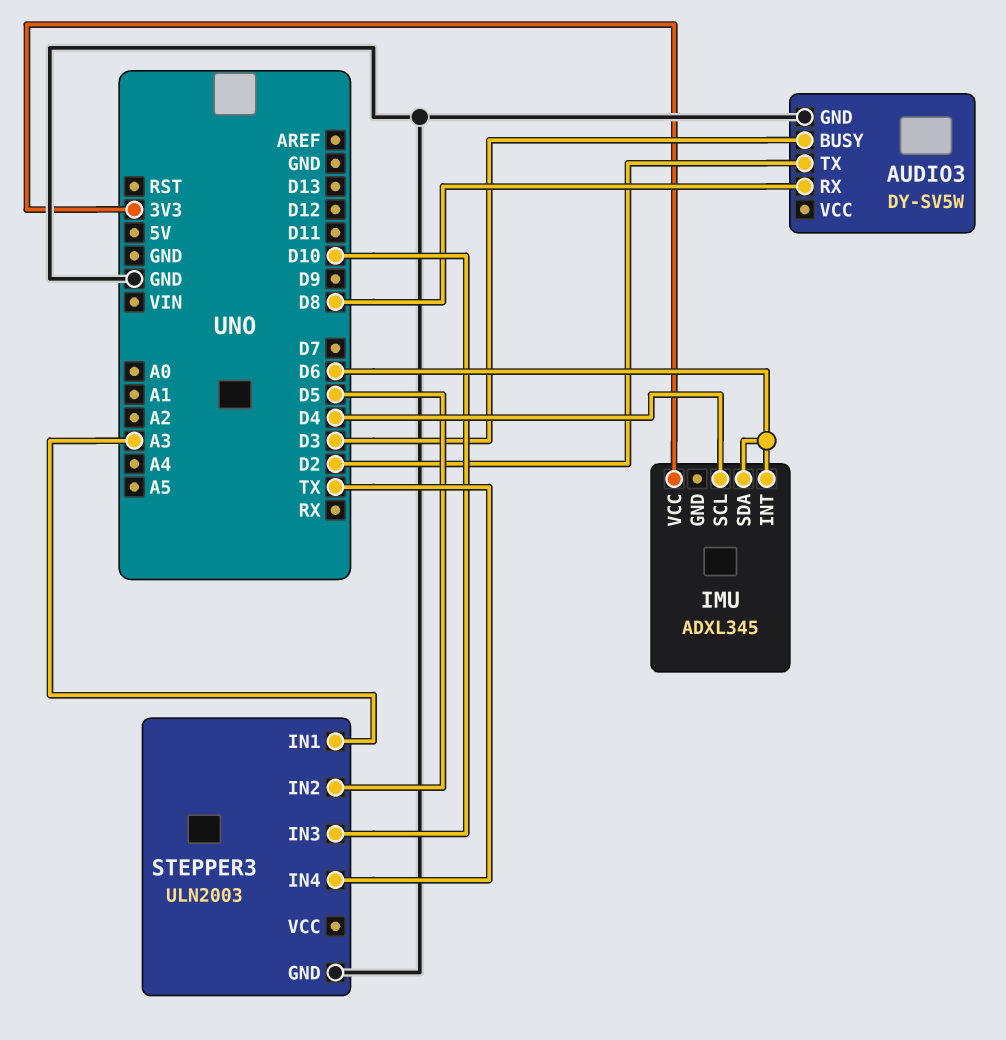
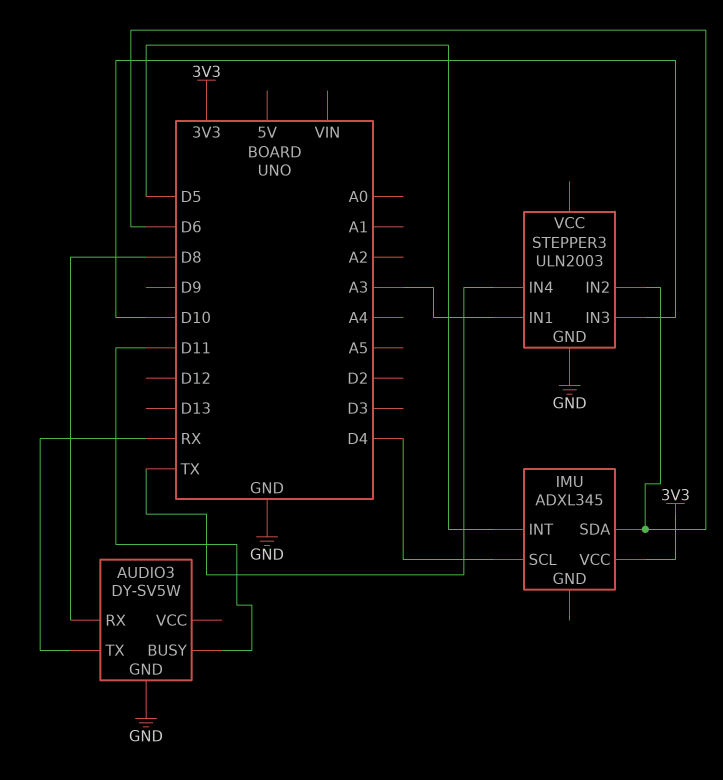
AUDIO3 pin BUSY: D3 -> D11
AUDIO3 pin TX: D2 -> RX
IMU pin INT: D6 -> D5
STEPPER3 pin IN2: D5 -> D6

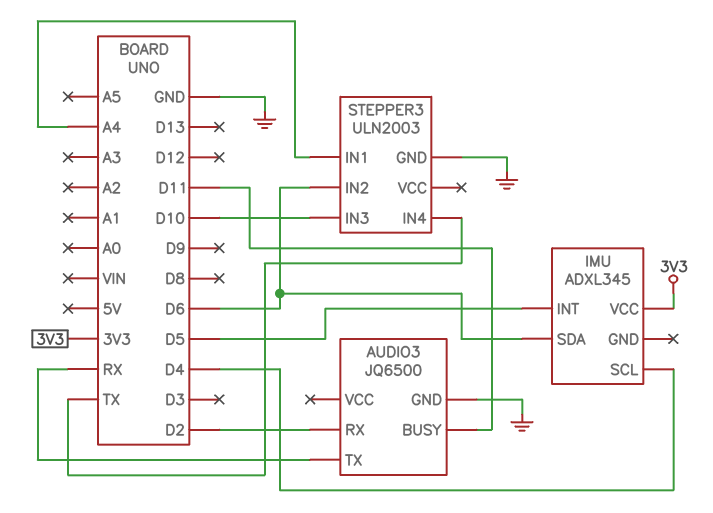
AUDIO3: DY-SV5W -> JQ6500
AUDIO3 pin RX: D8 -> D2
STEPPER3 pin IN1: A3 -> A4

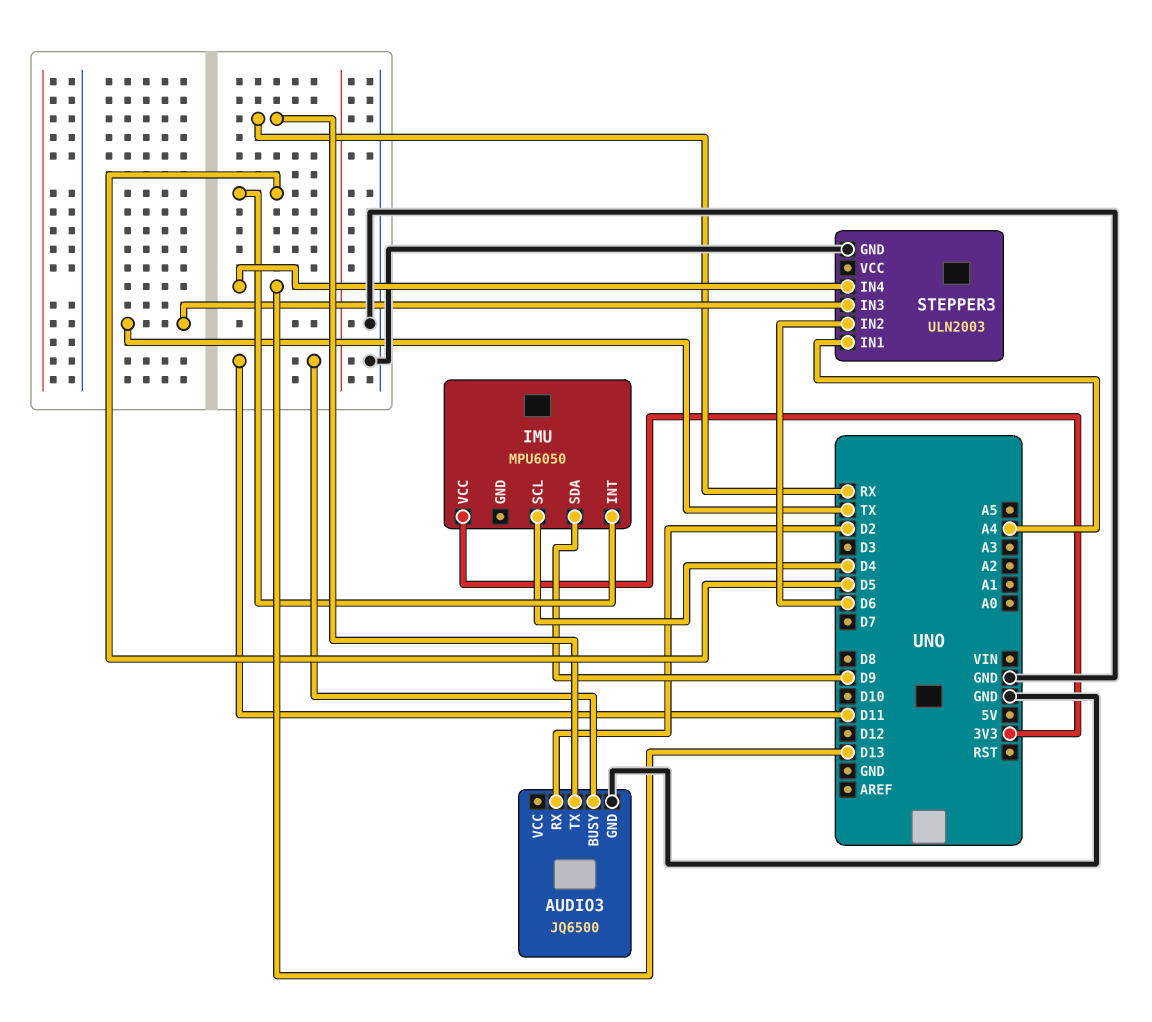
IMU: ADXL345 -> MPU6050
IMU pin SDA: D6 -> D9
STEPPER3 pin IN3: D10 -> TX
STEPPER3 pin IN4: TX -> D13

